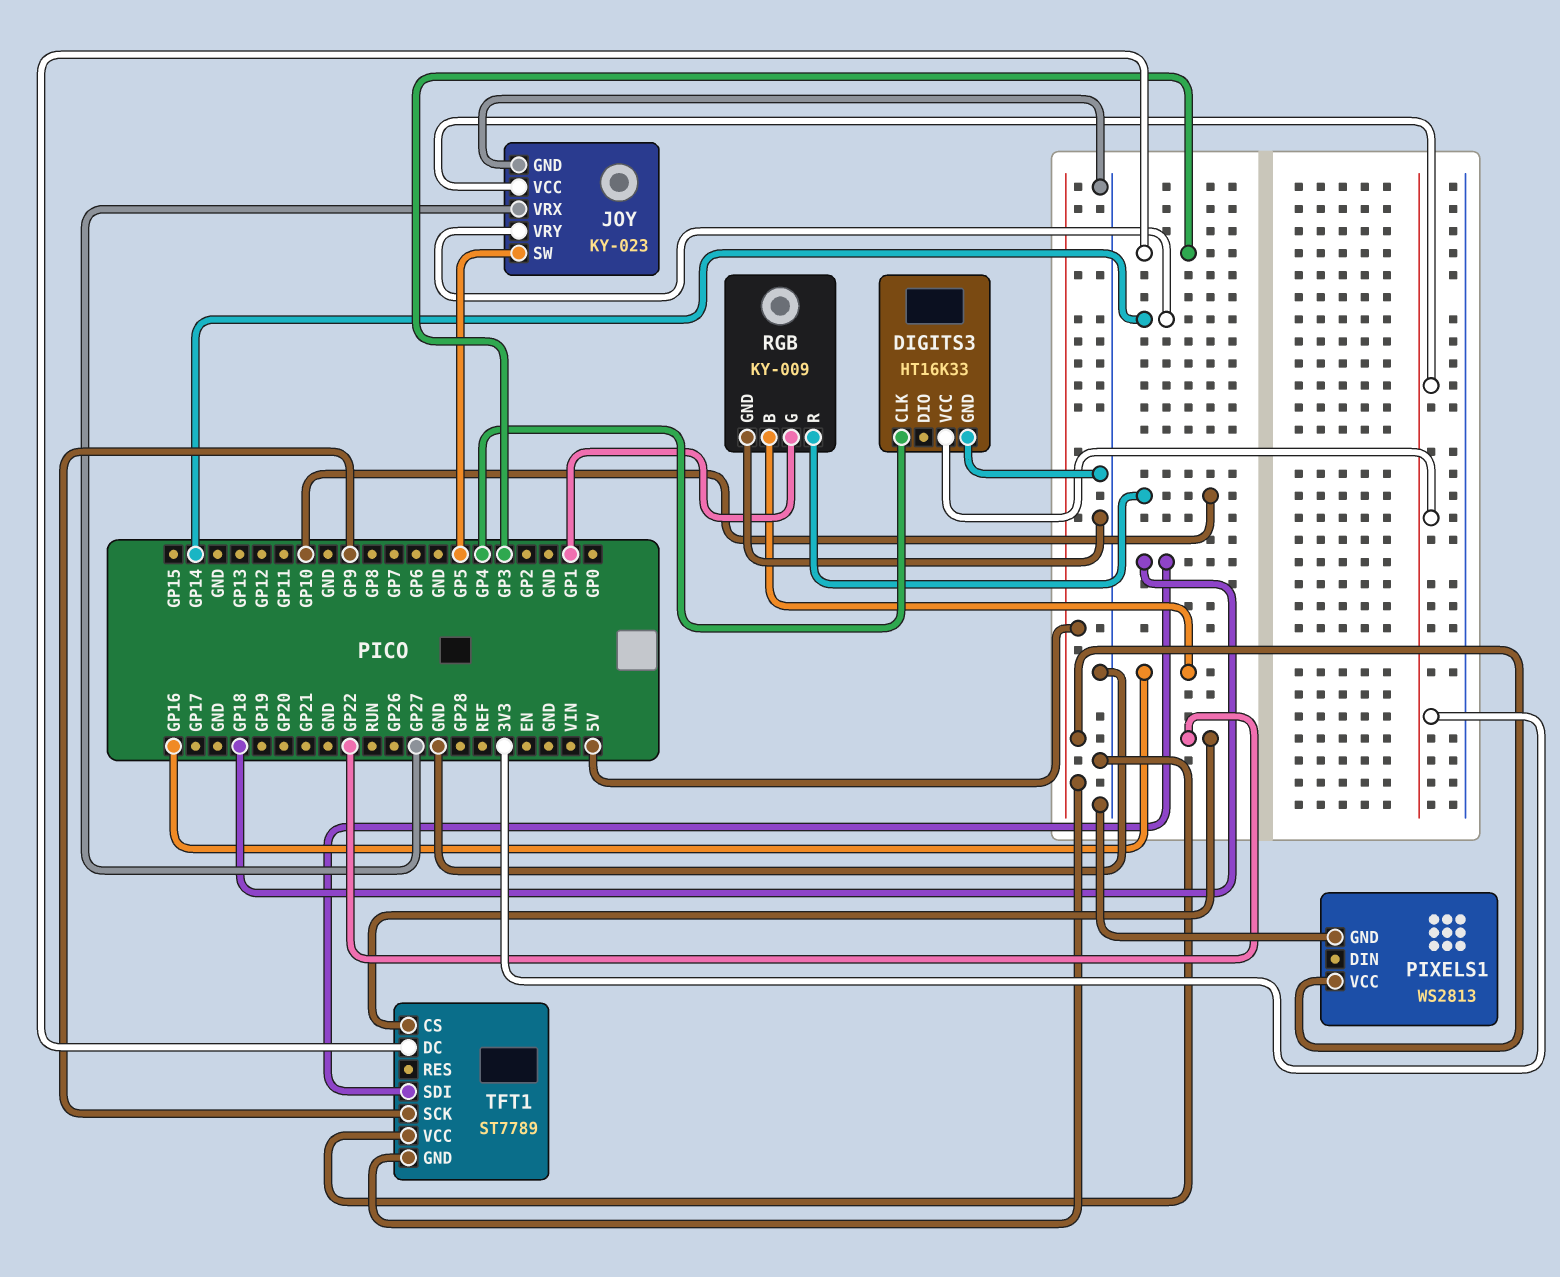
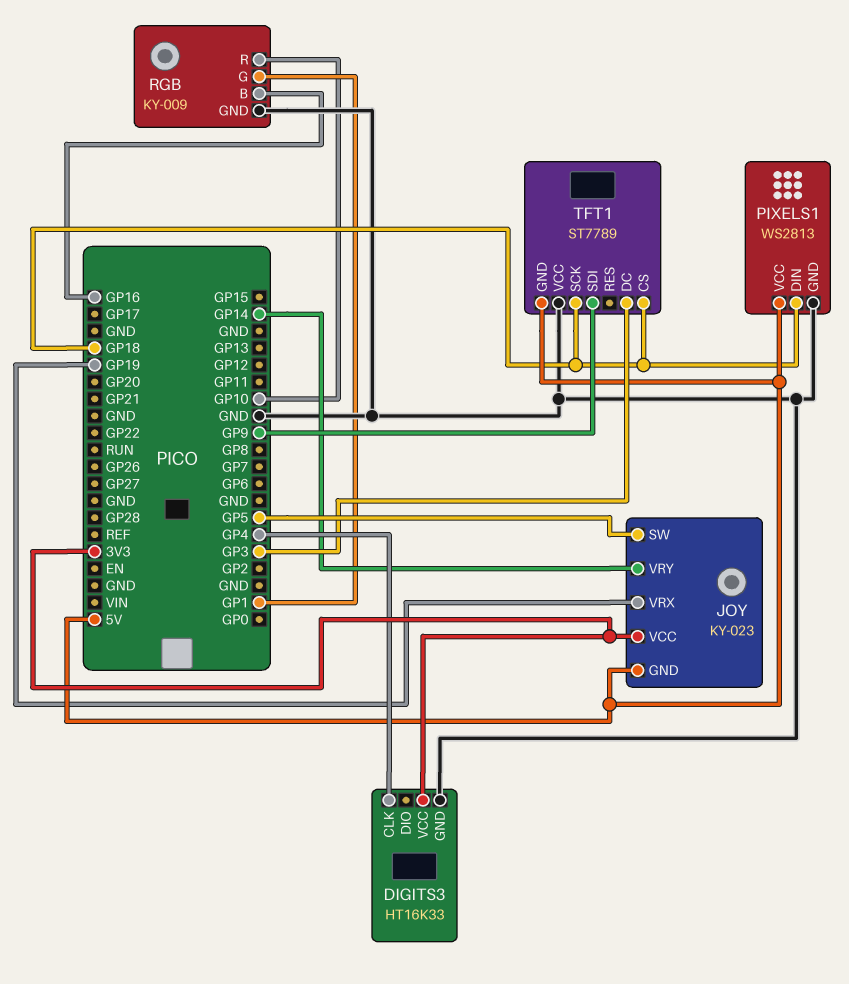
JOY pin GND: GND -> 5V
JOY pin VRX: GP27 -> GP19
PIXELS1 pin DIN: none -> GP18
TFT1 pin CS: GP22 -> GP18
TFT1 pin SCK: GP9 -> GP18
TFT1 pin SDI: GP18 -> GP9

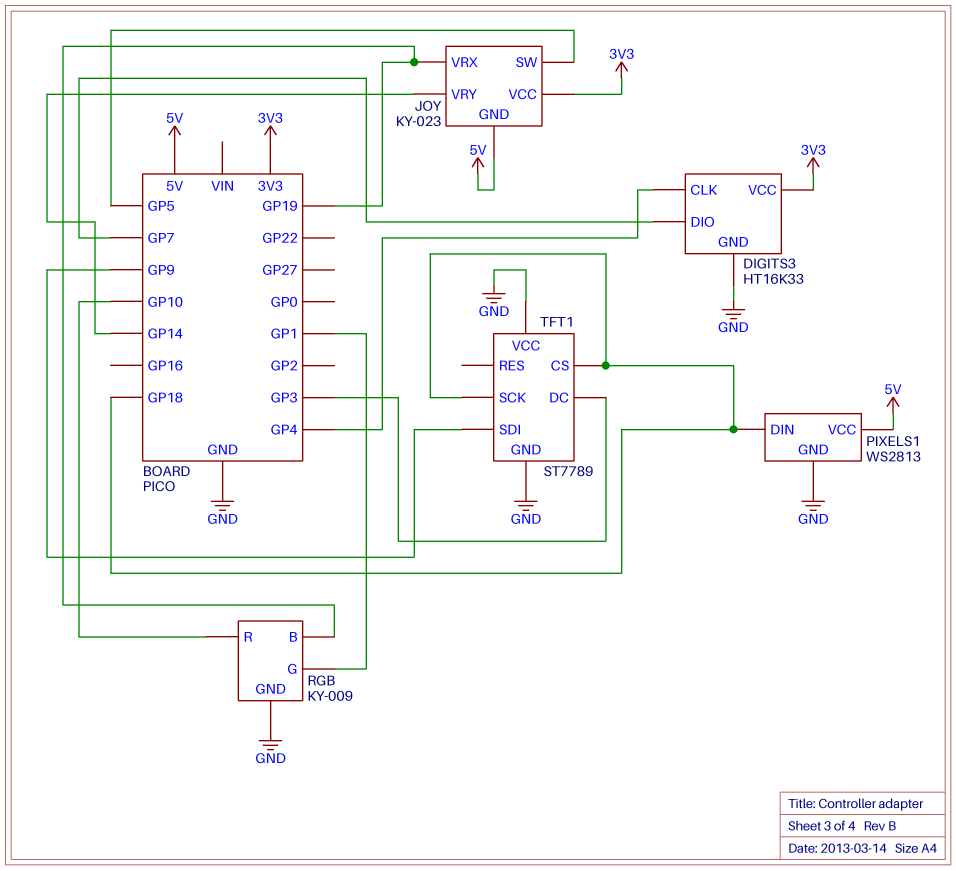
DIGITS3 pin DIO: none -> GP7
RGB pin B: GP16 -> GP19
TFT1 pin GND: 5V -> GND

